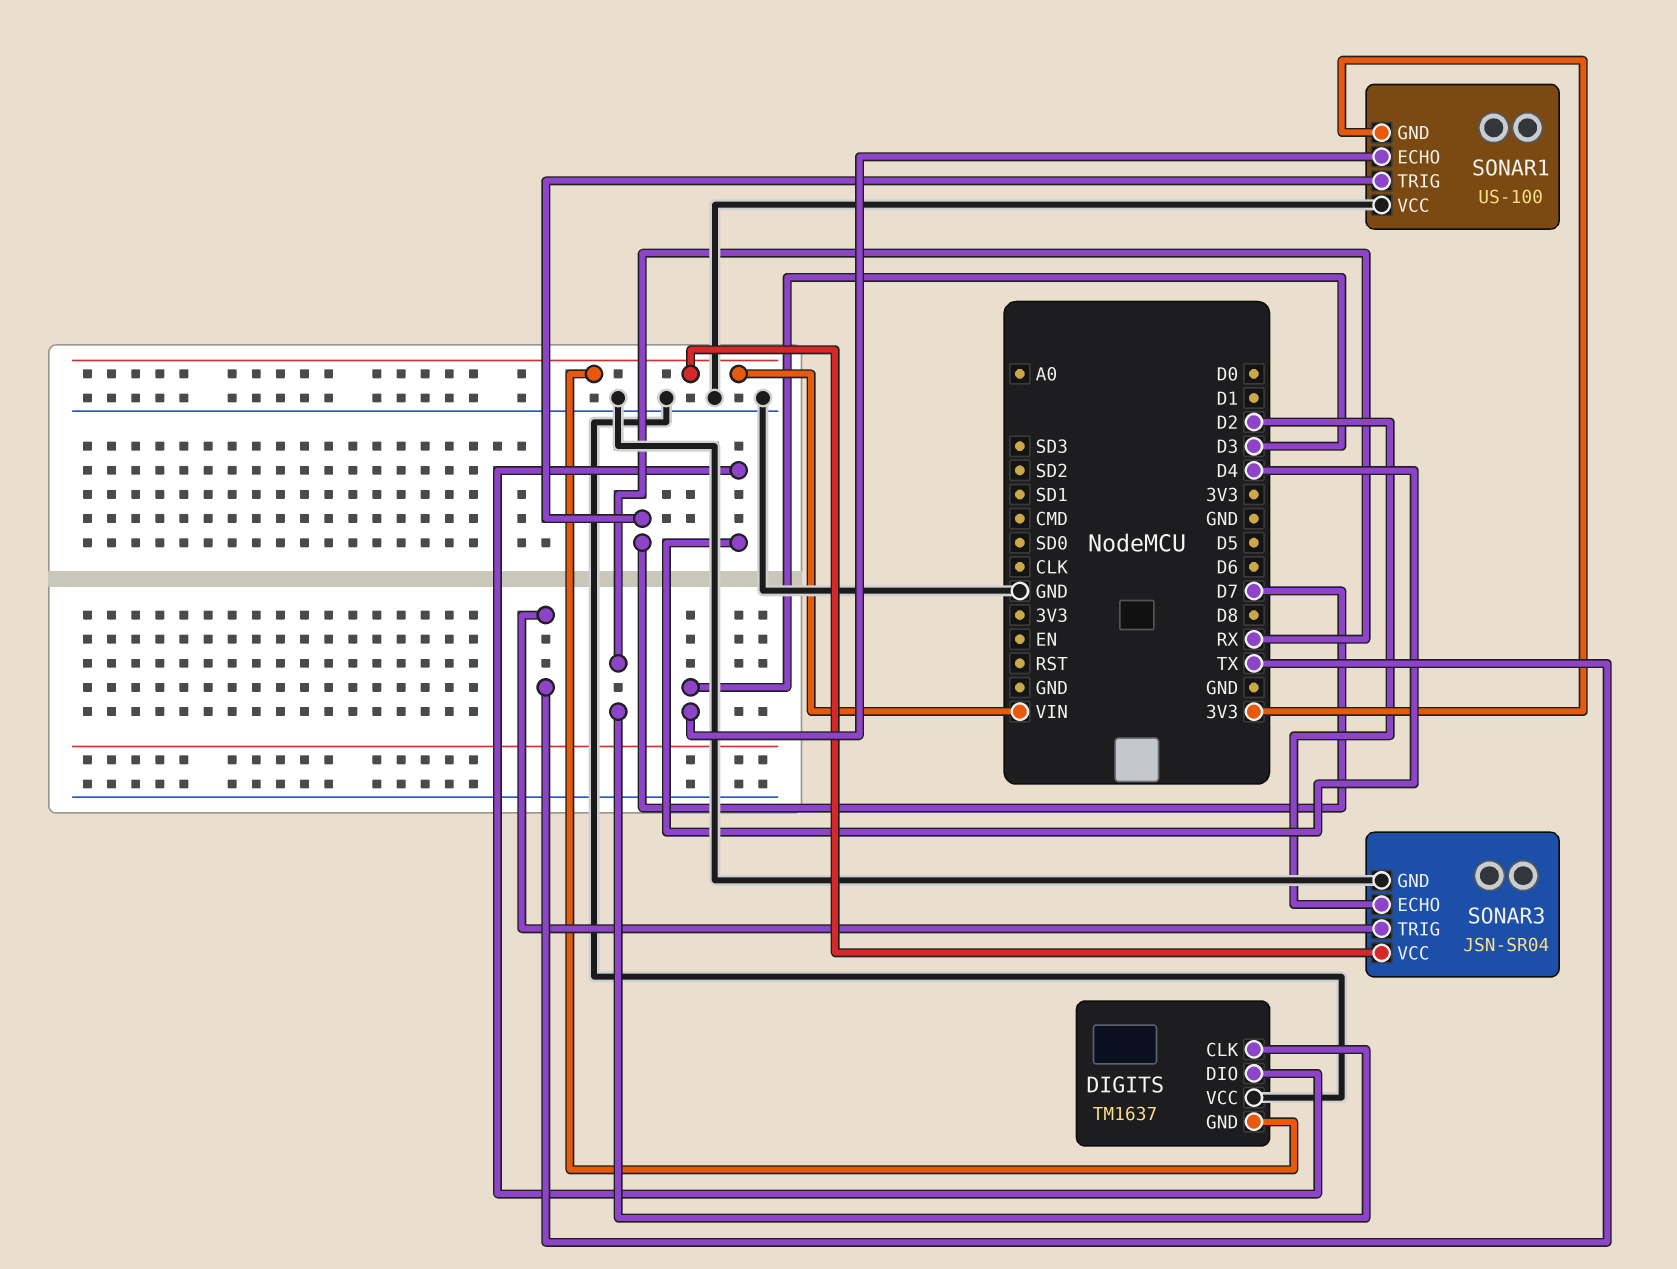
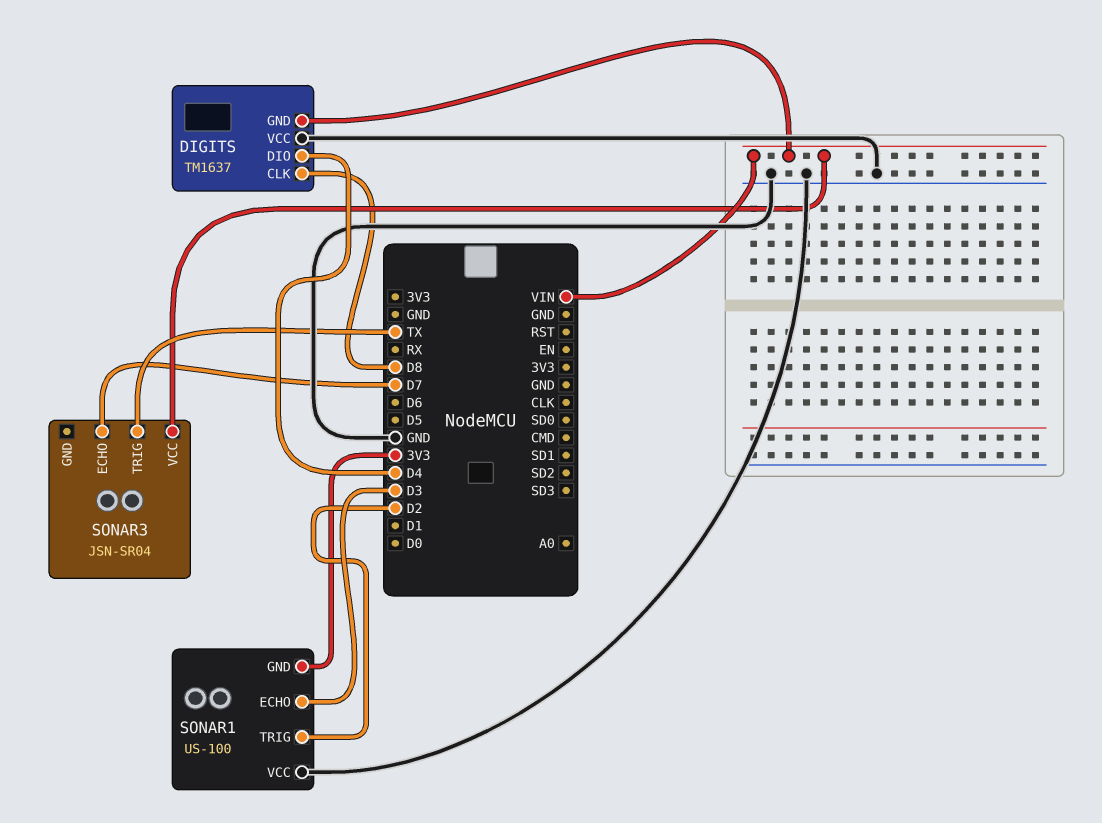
DIGITS pin CLK: RX -> D8
SONAR1 pin TRIG: D7 -> D2
SONAR3 pin ECHO: D2 -> D7
SONAR3 pin GND: GND -> none

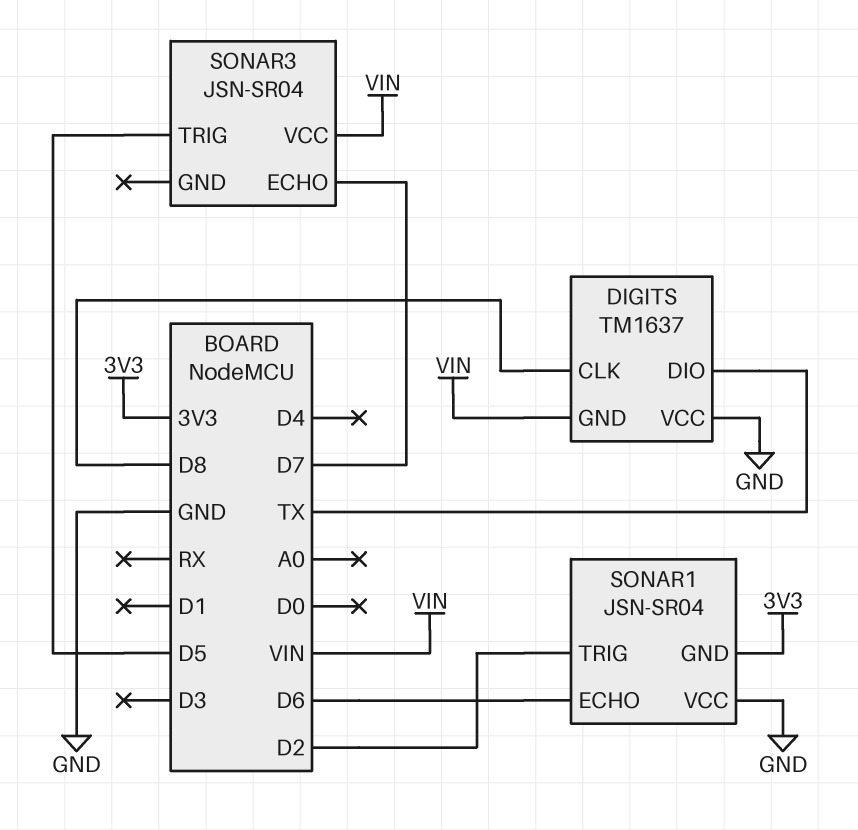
DIGITS pin DIO: D4 -> TX
SONAR1: US-100 -> JSN-SR04
SONAR1 pin ECHO: D3 -> D6
SONAR3 pin TRIG: TX -> D5

